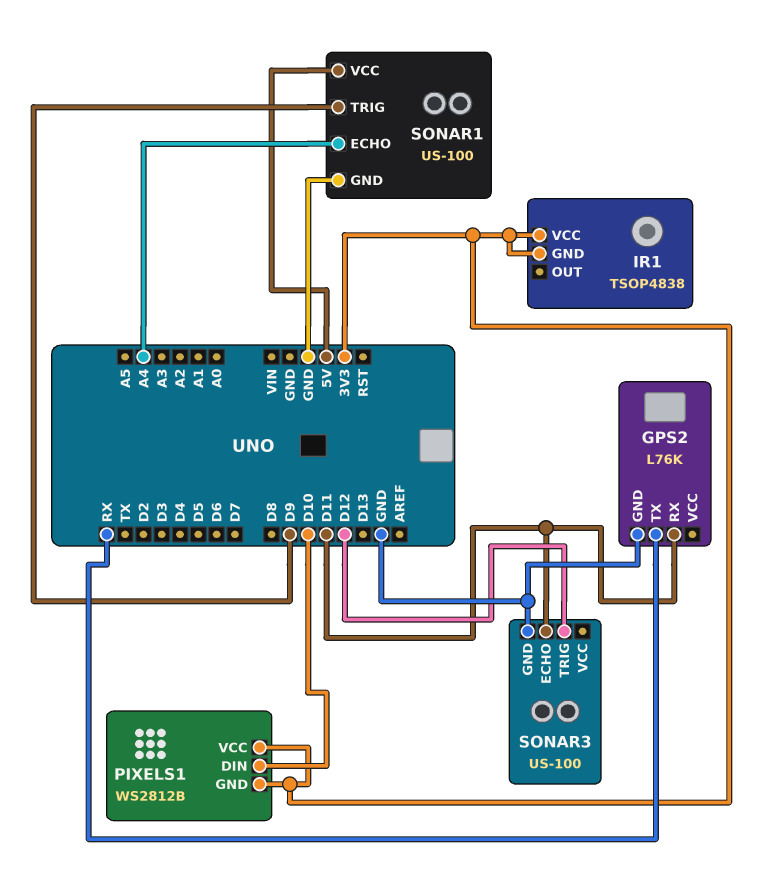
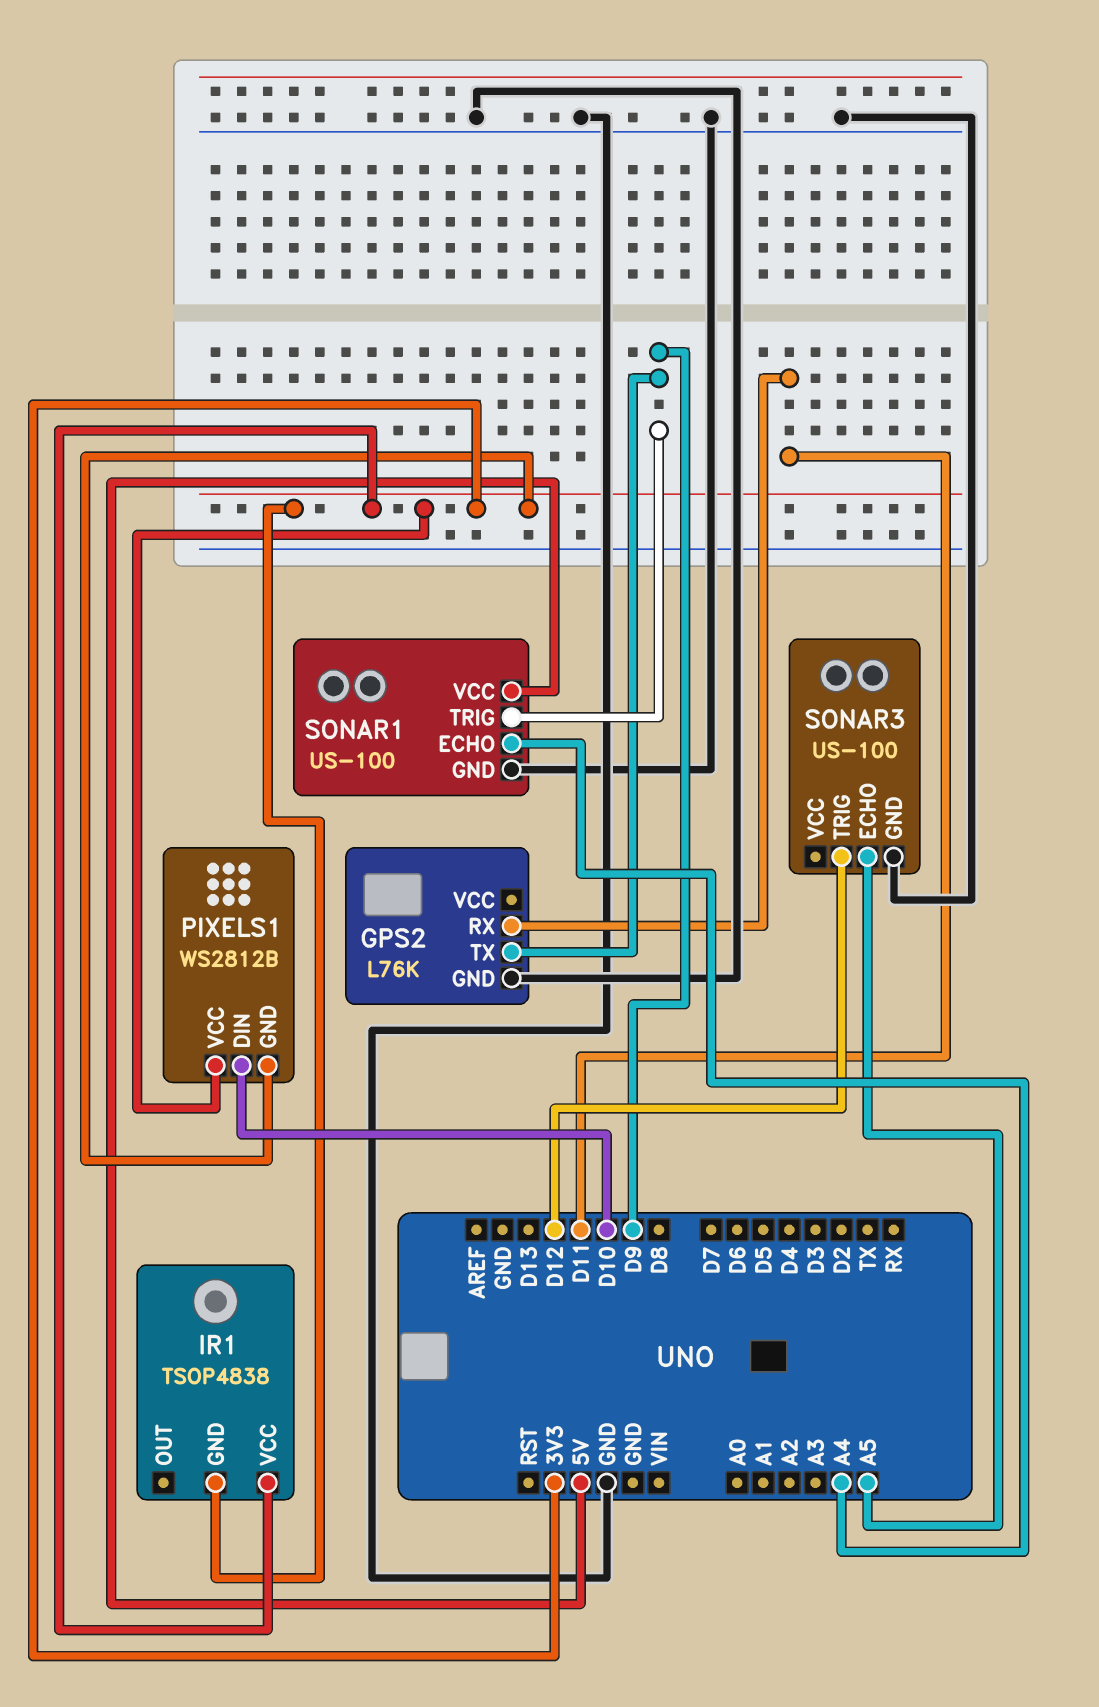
GPS2 pin TX: RX -> D9
SONAR3 pin ECHO: D11 -> A5

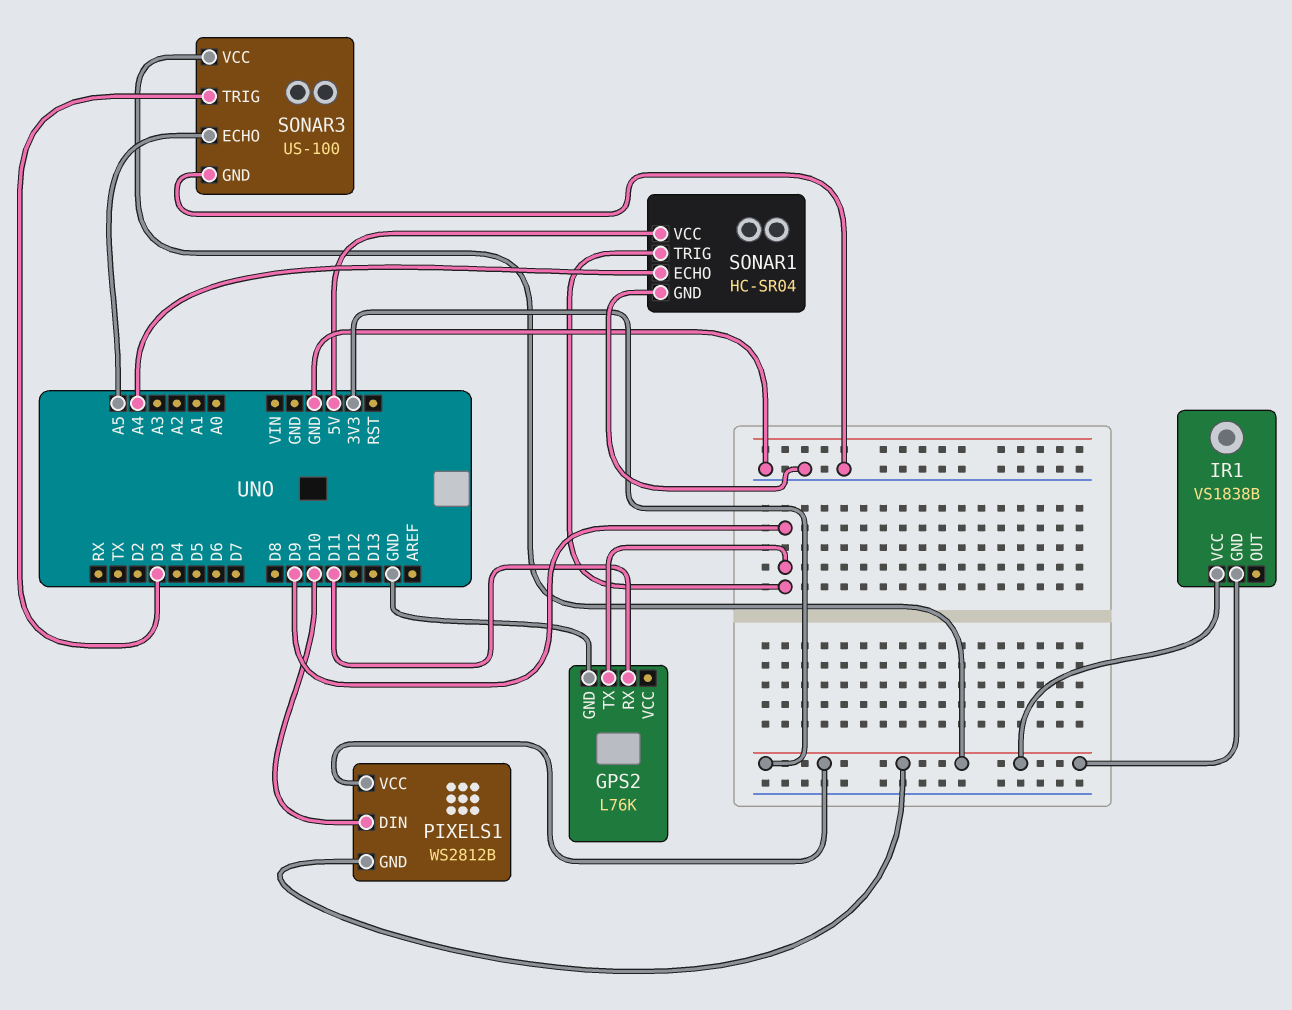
IR1: TSOP4838 -> VS1838B
SONAR1: US-100 -> HC-SR04
SONAR3 pin TRIG: D12 -> D3
SONAR3 pin VCC: none -> 3V3

